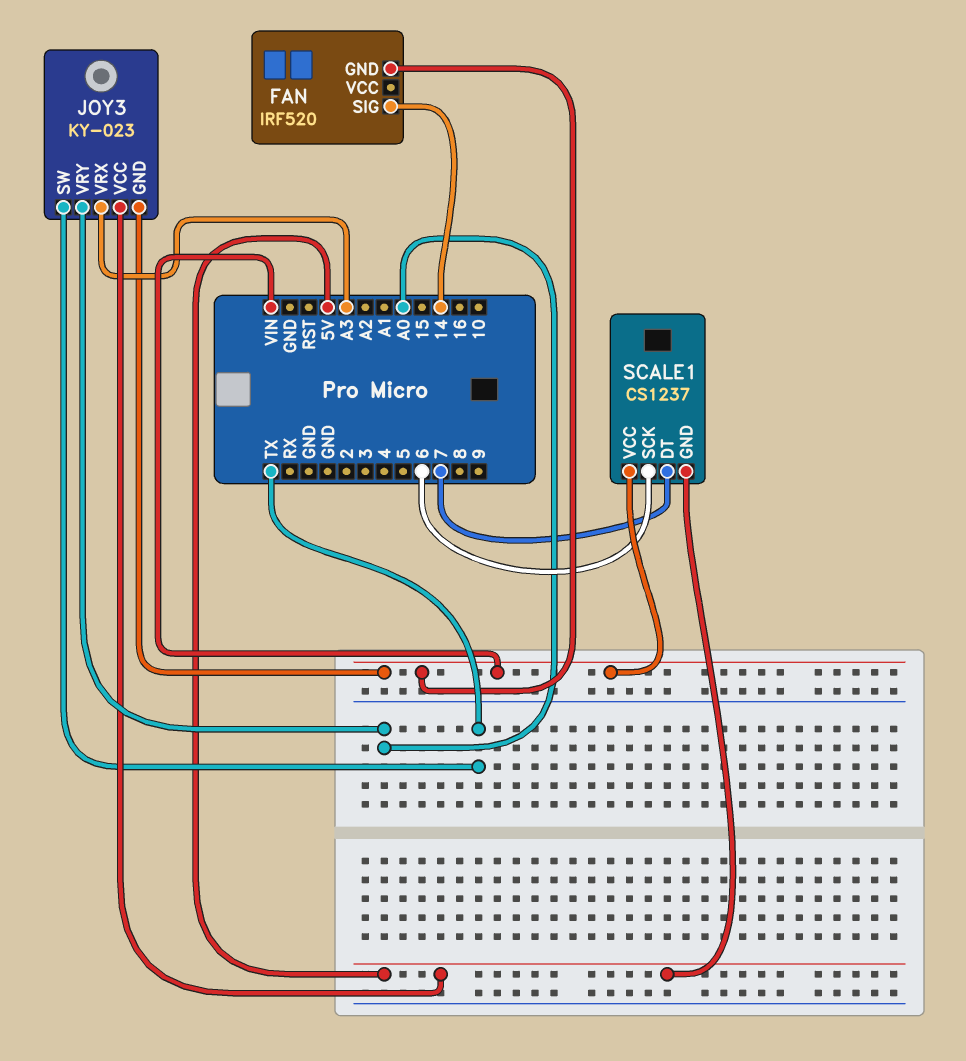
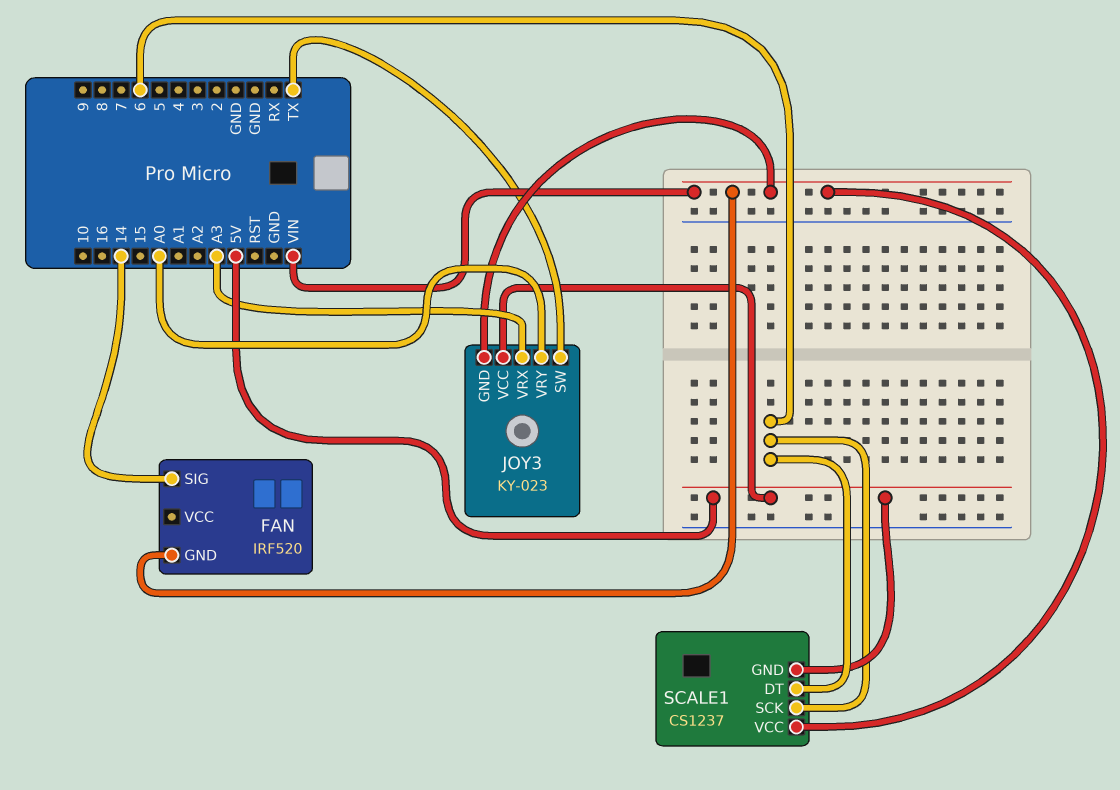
SCALE1 pin DT: 7 -> 6

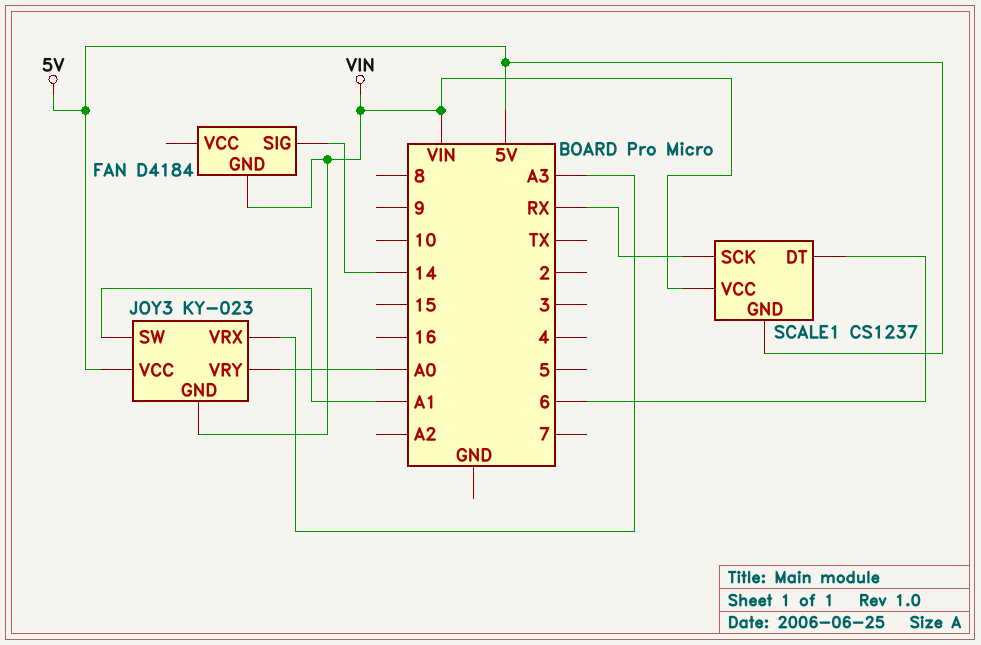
FAN: IRF520 -> D4184
JOY3 pin SW: TX -> A1
SCALE1 pin SCK: 6 -> RX

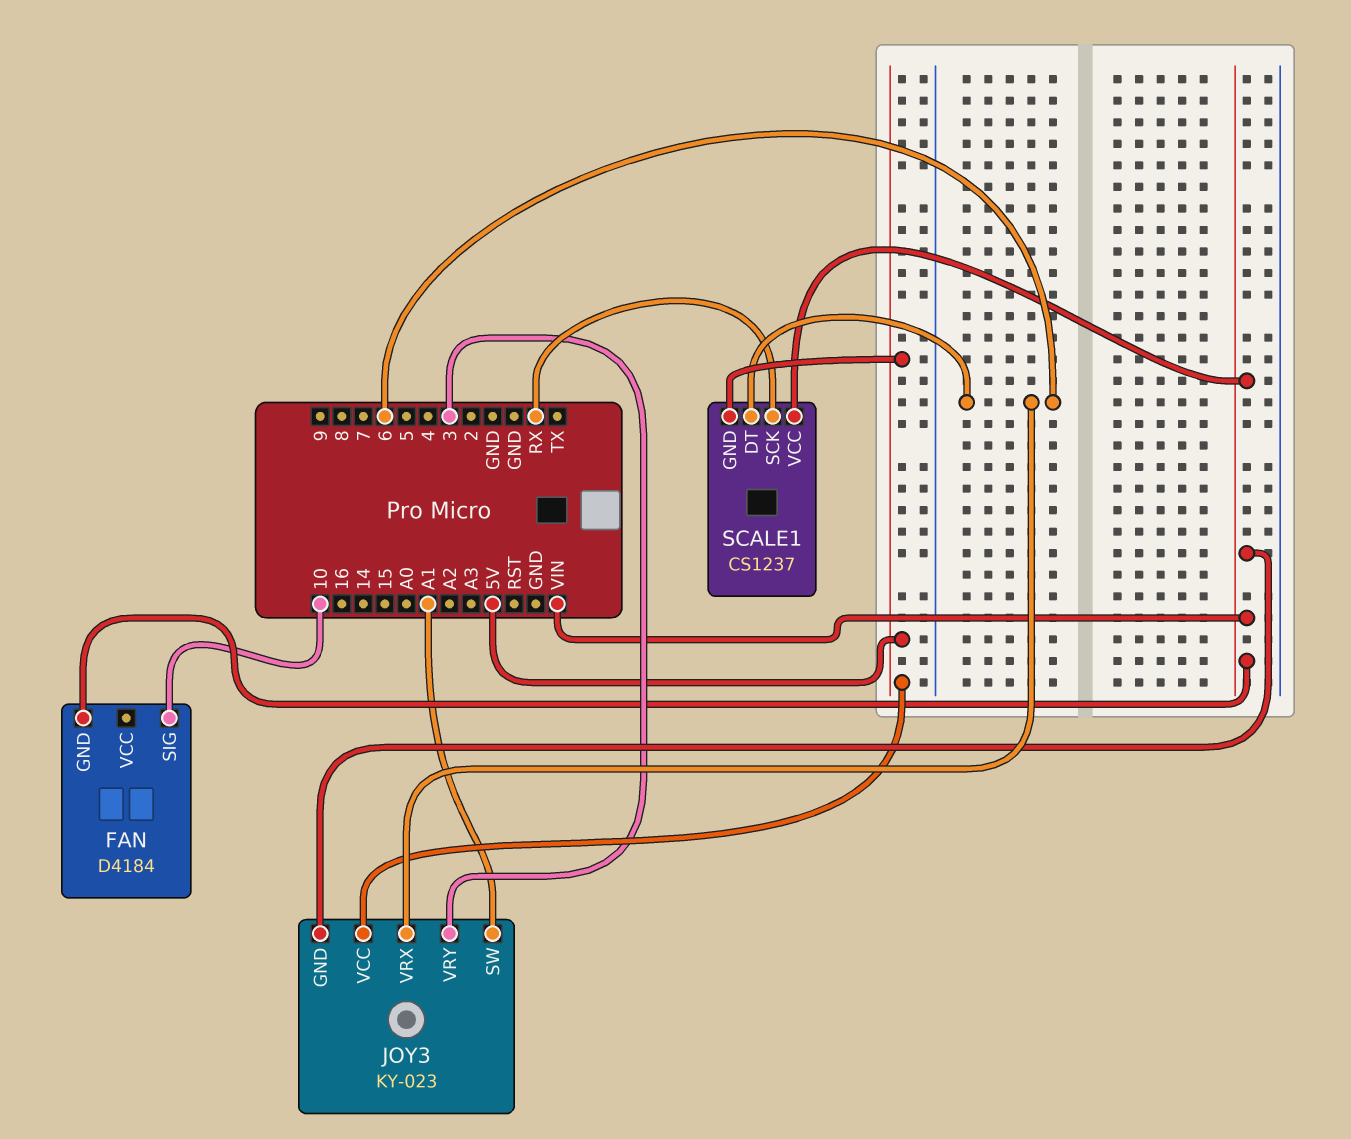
FAN pin SIG: 14 -> 10
JOY3 pin VRX: A3 -> 6
JOY3 pin VRY: A0 -> 3

